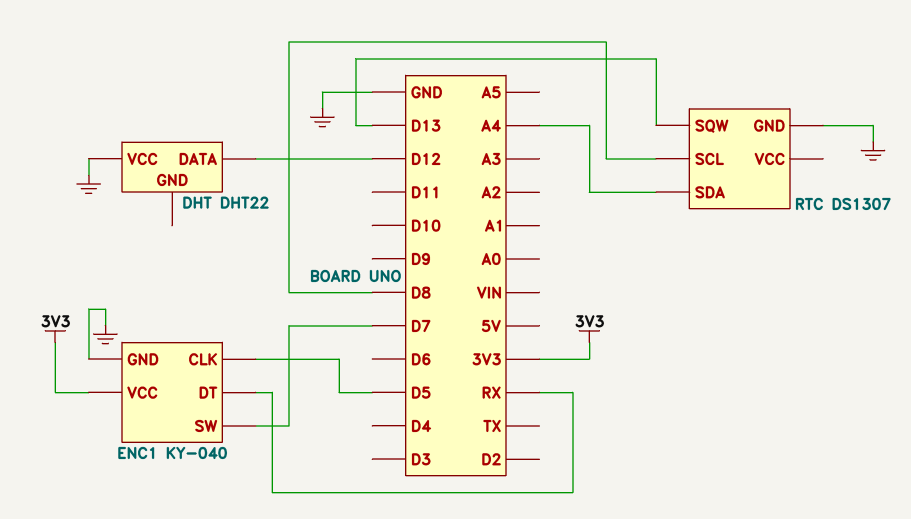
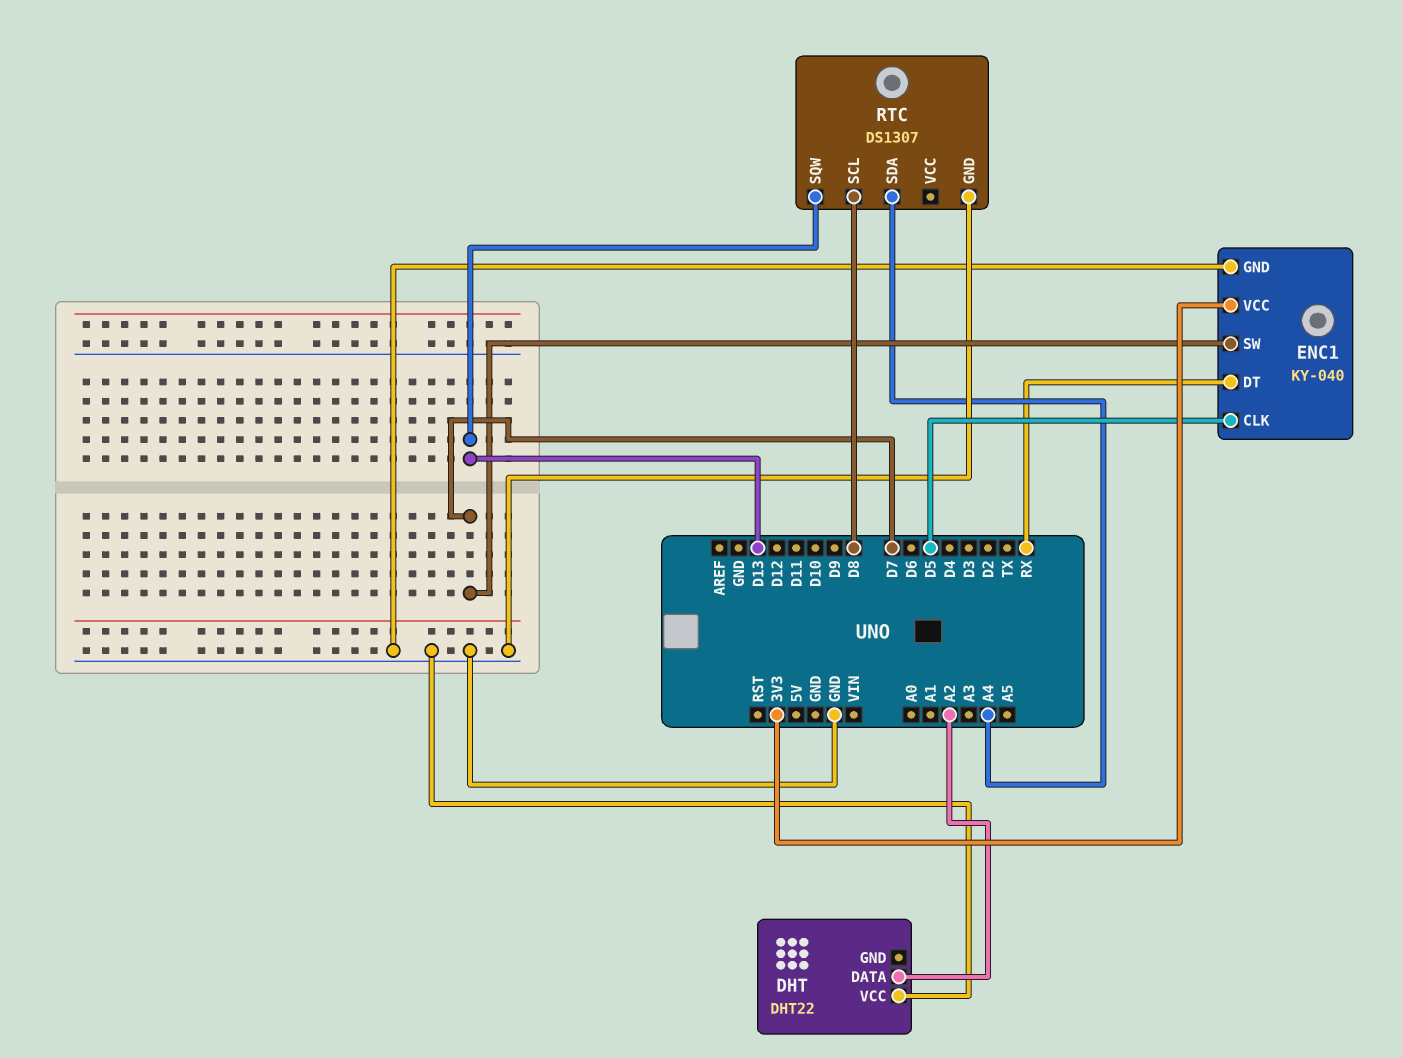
DHT pin DATA: D12 -> A2

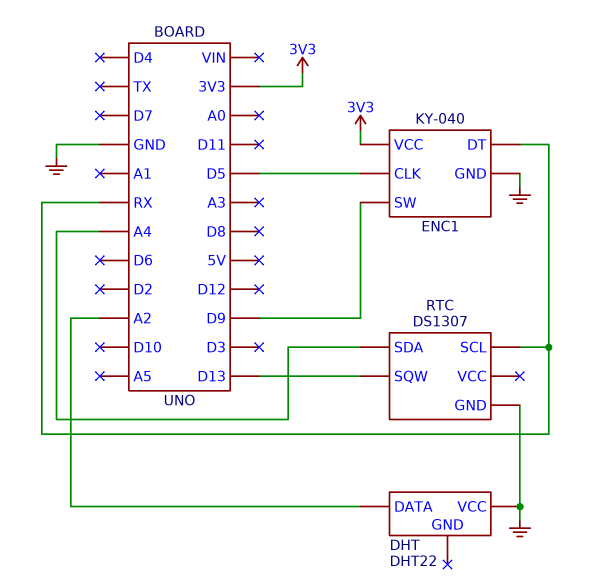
ENC1 pin SW: D7 -> D9
RTC pin SCL: D8 -> RX

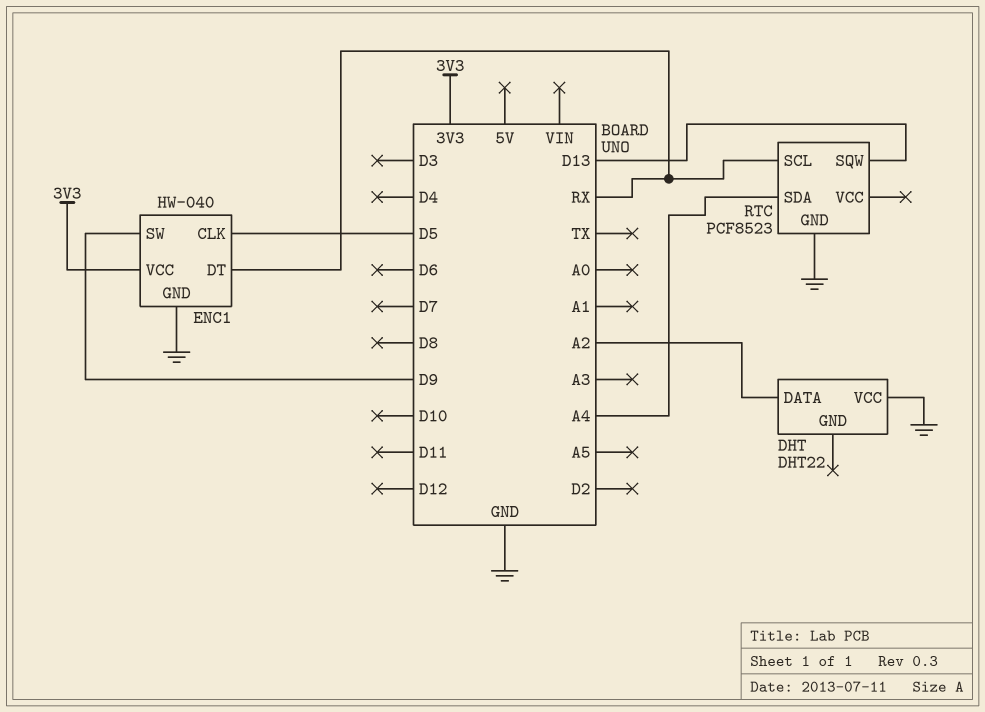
ENC1: KY-040 -> HW-040
RTC: DS1307 -> PCF8523

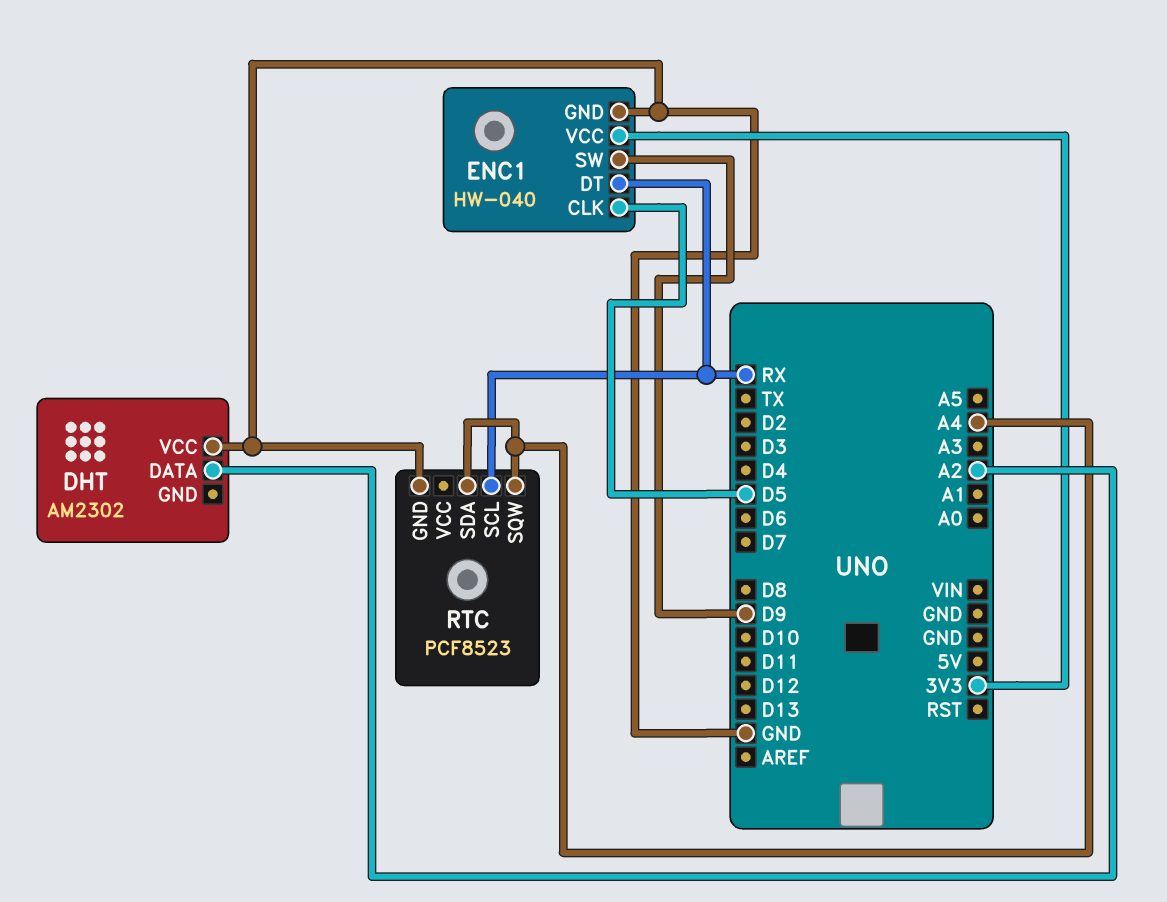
DHT: DHT22 -> AM2302
RTC pin SQW: D13 -> A4

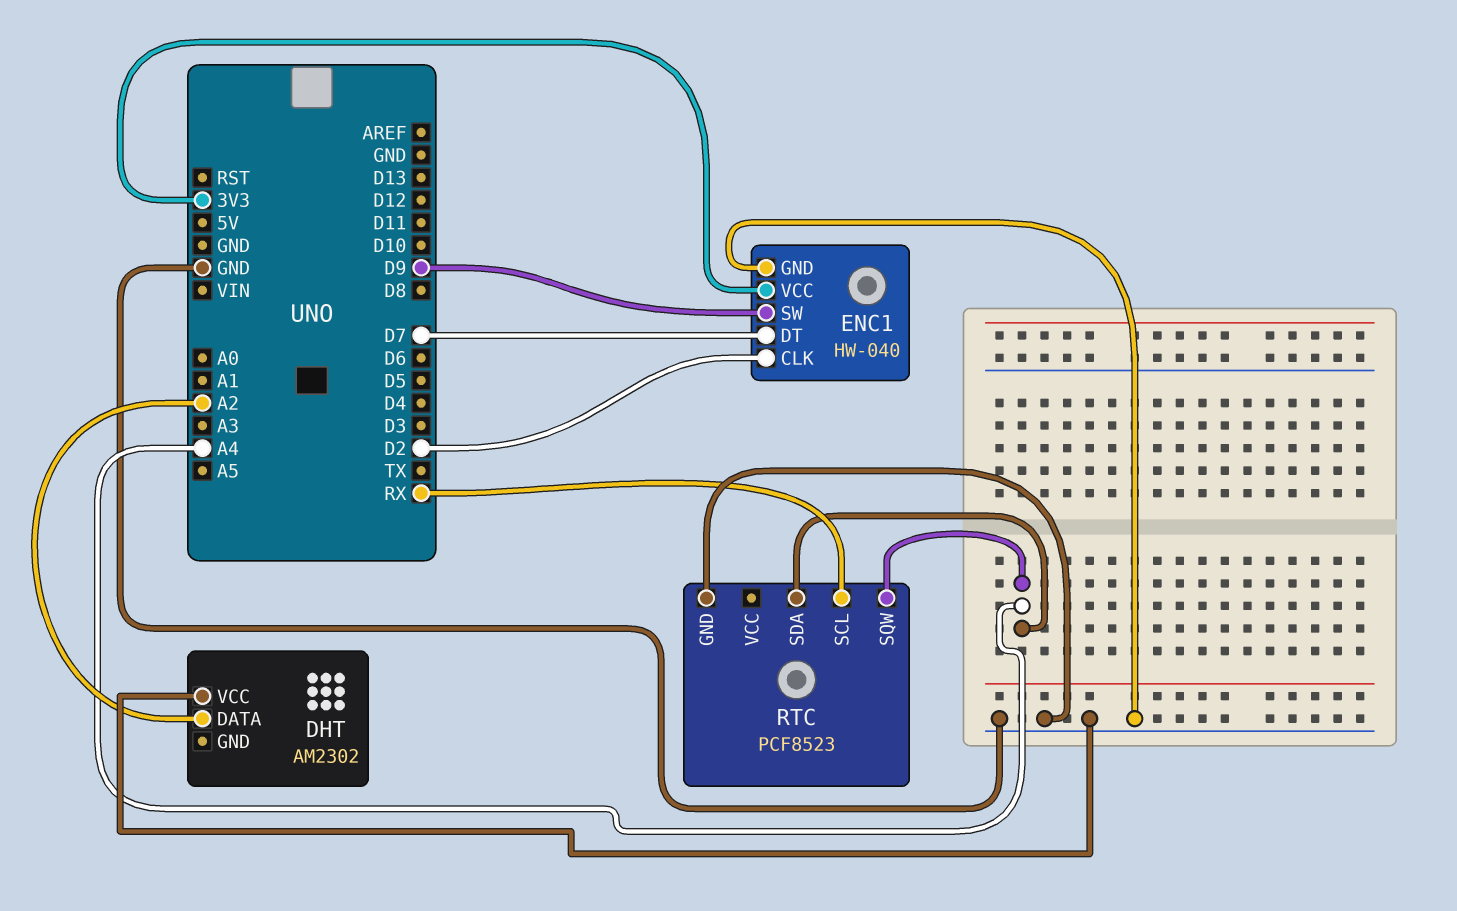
ENC1 pin CLK: D5 -> D2
ENC1 pin DT: RX -> D7

